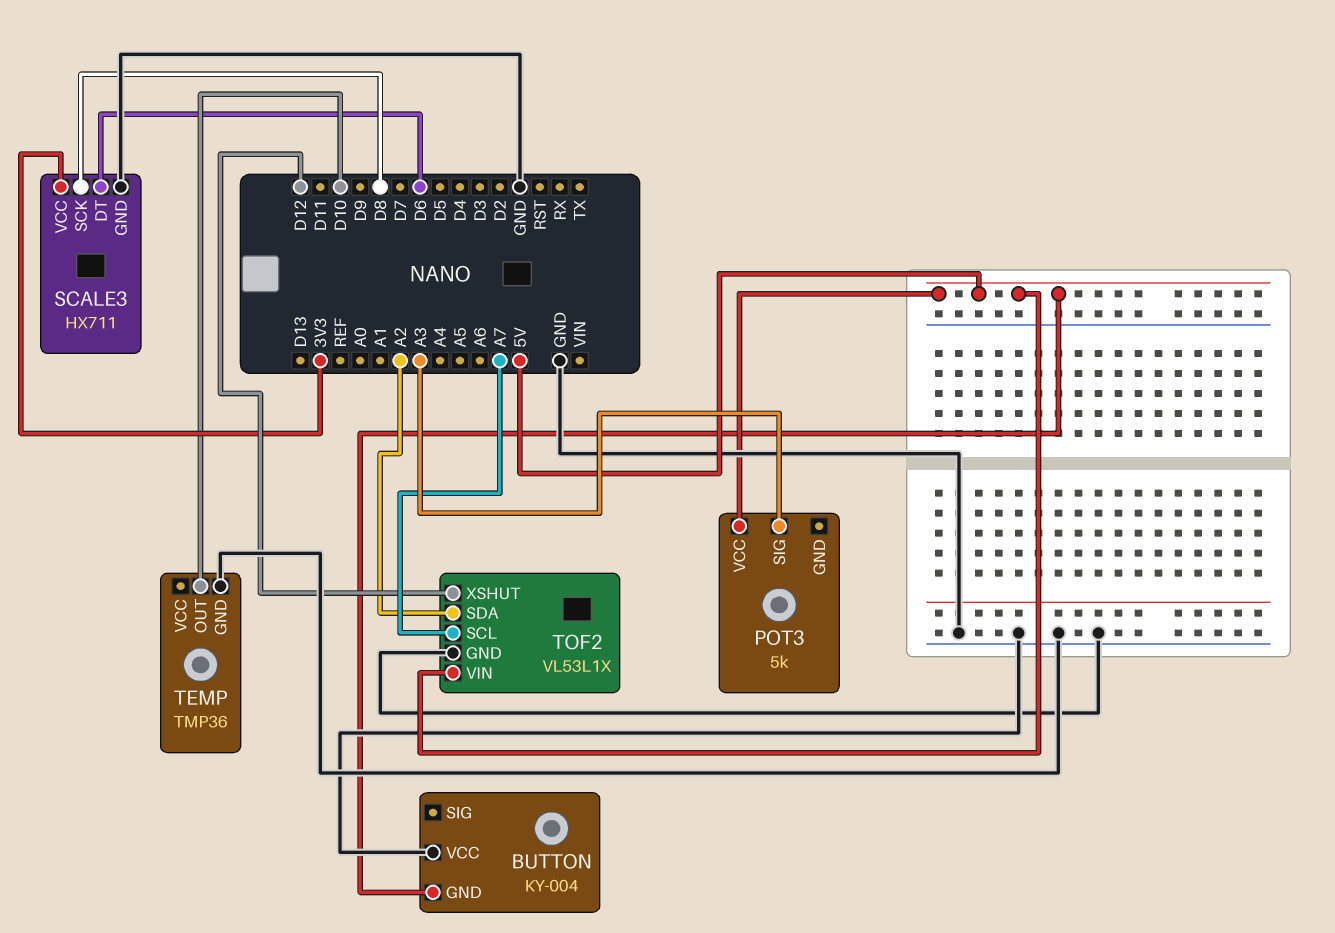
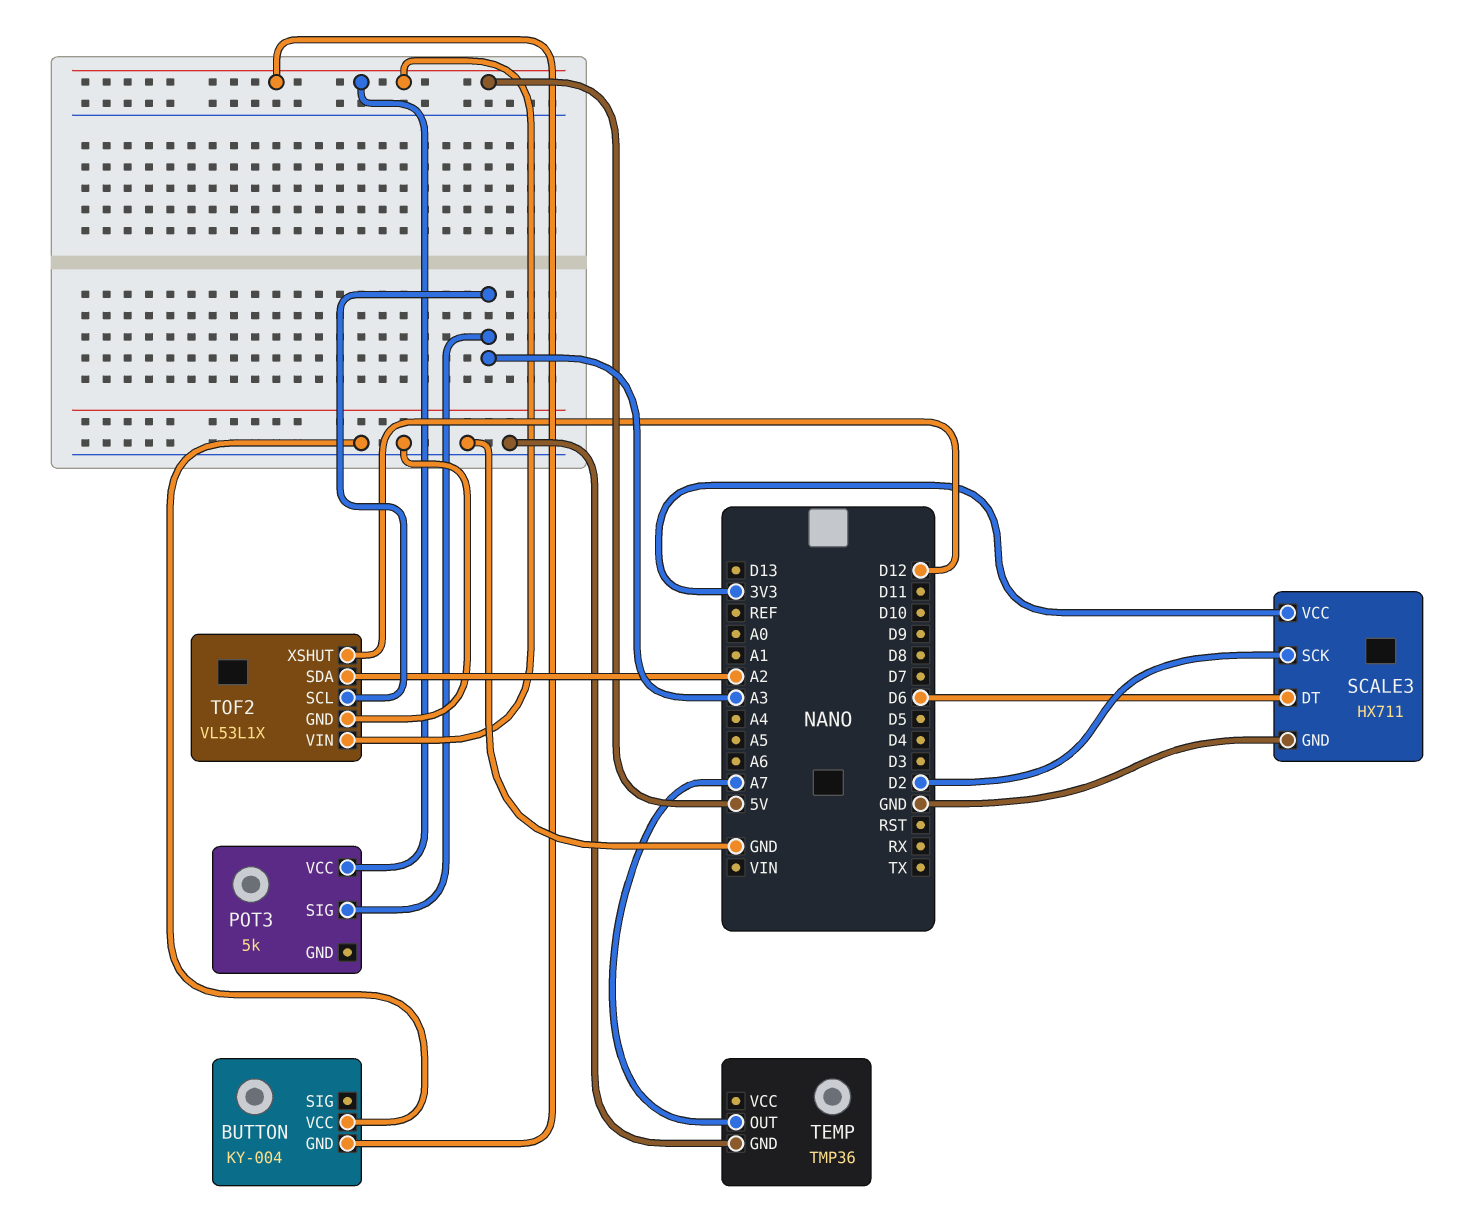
SCALE3 pin SCK: D8 -> D2
TEMP pin OUT: D10 -> A7
TOF2 pin SCL: A7 -> A3

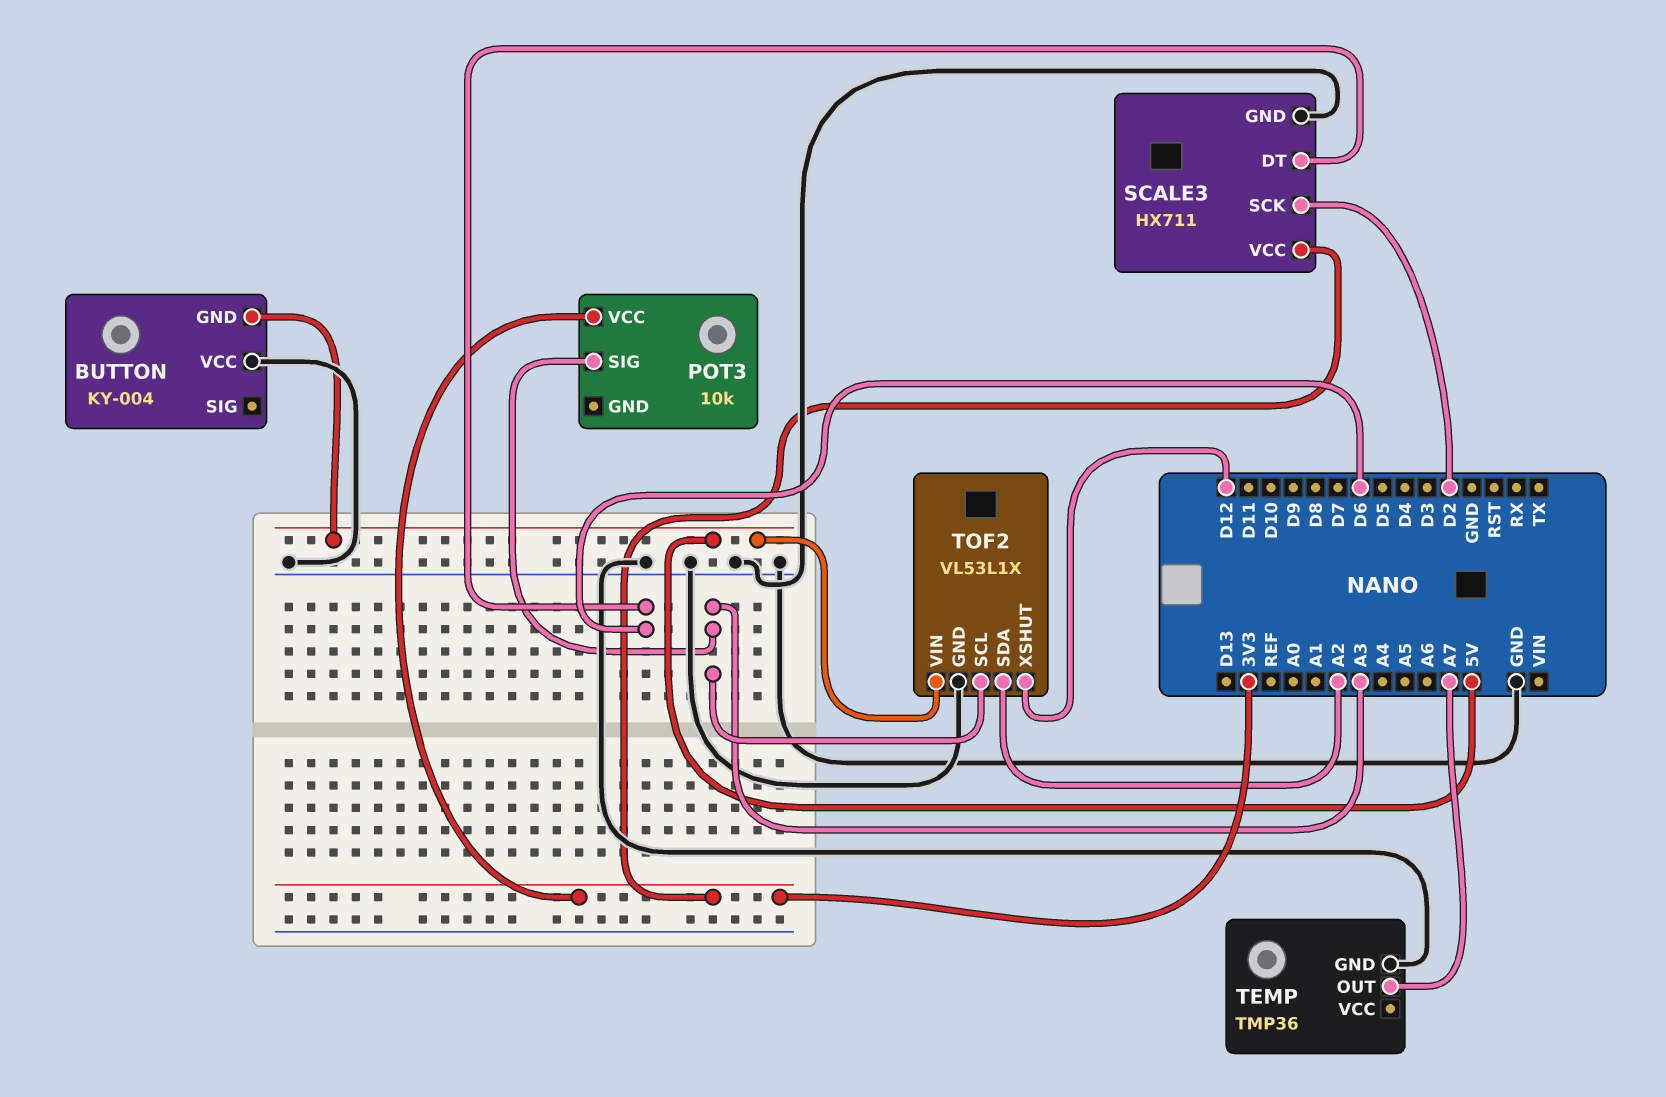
POT3: 5k -> 10k
POT3 pin VCC: 5V -> 3V3

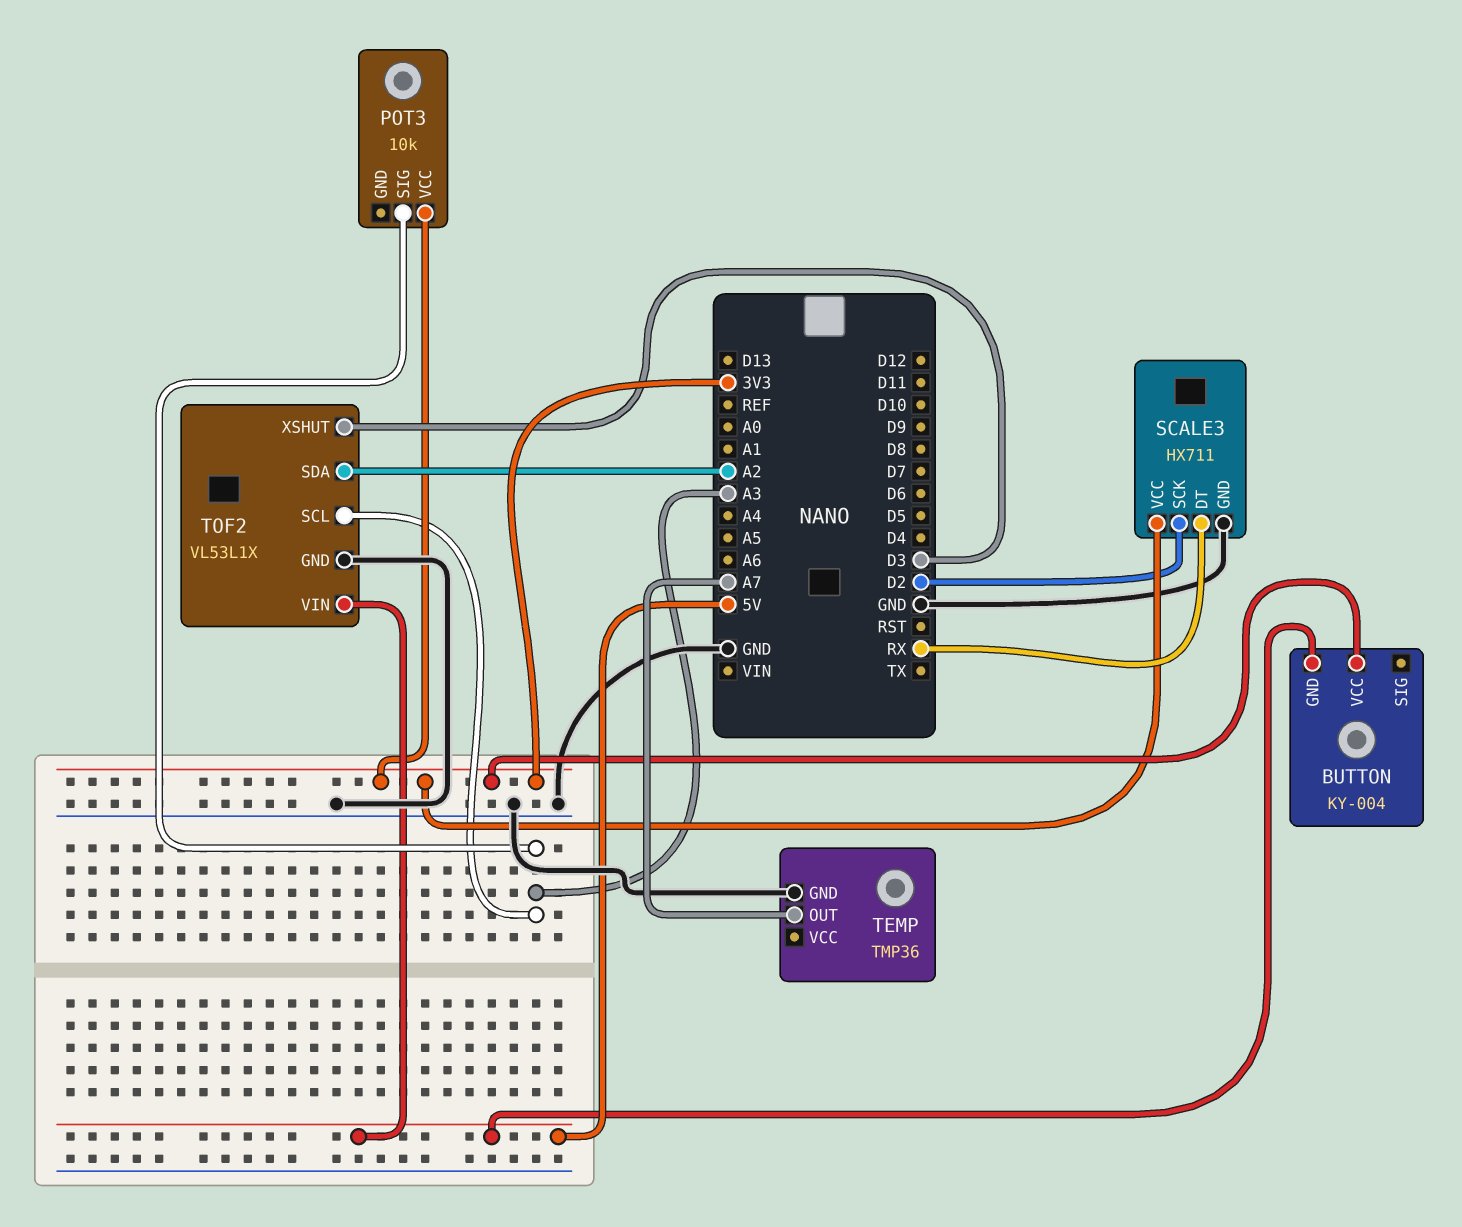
BUTTON pin VCC: GND -> 3V3
SCALE3 pin DT: D6 -> RX
TOF2 pin XSHUT: D12 -> D3

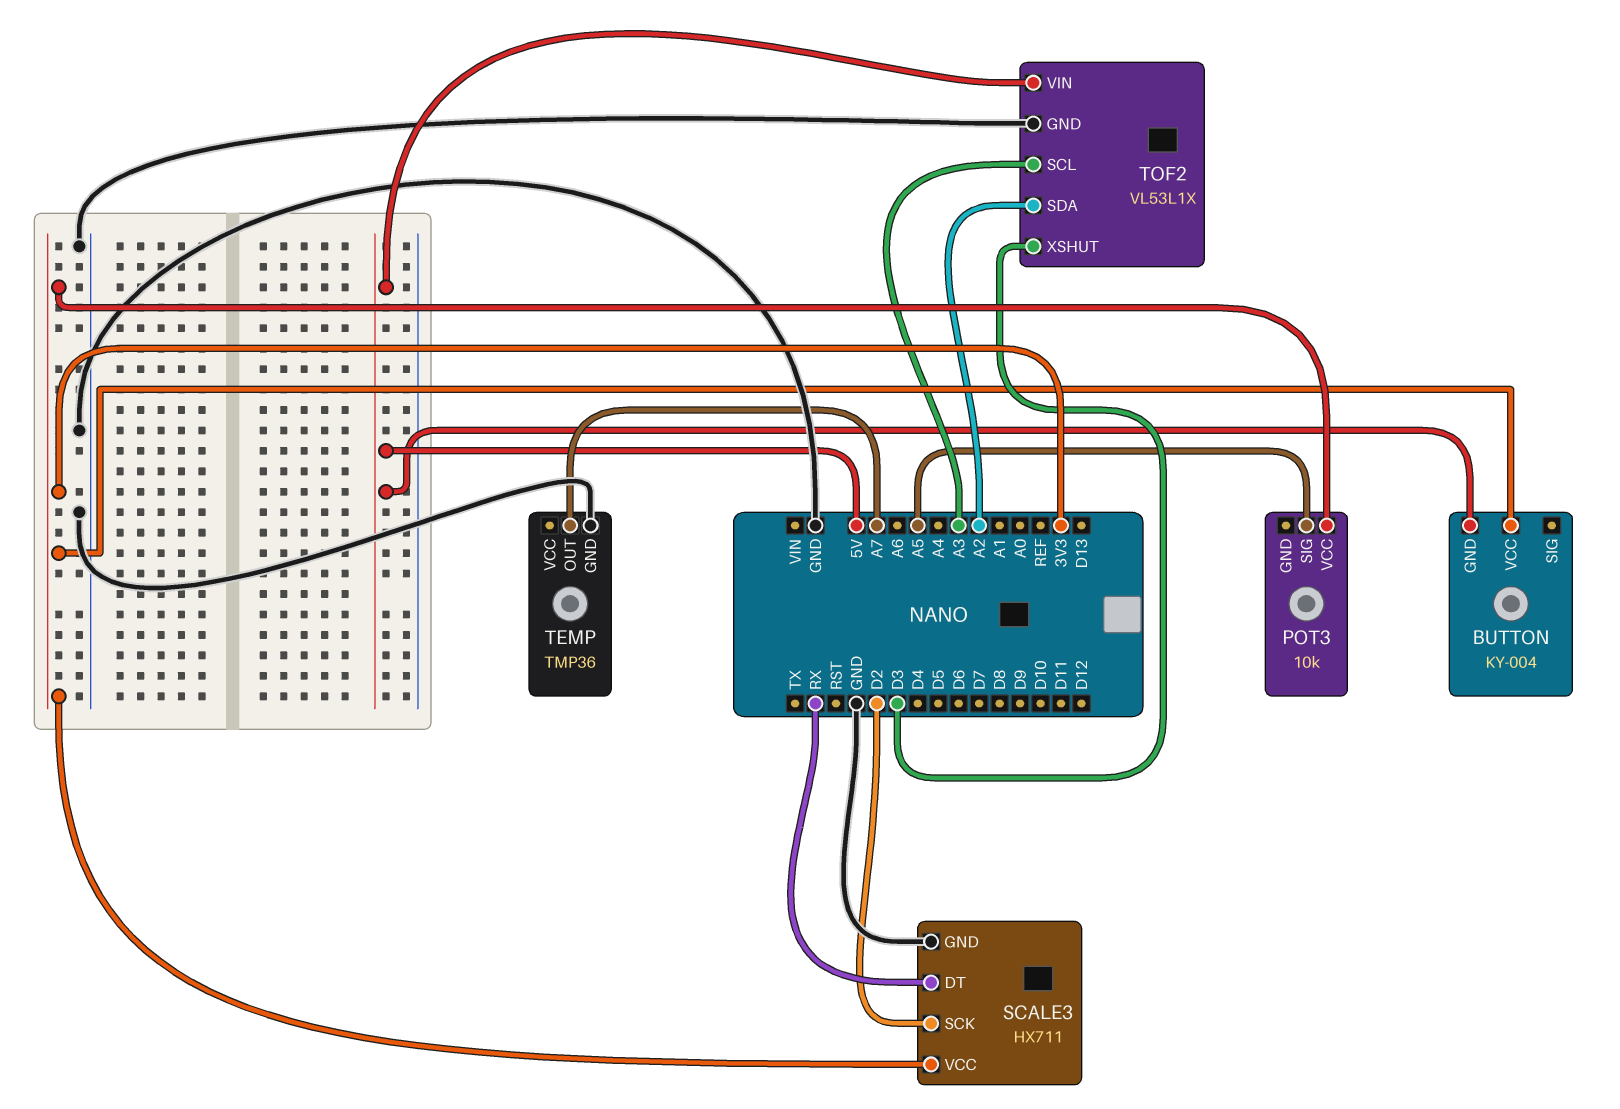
POT3 pin SIG: A3 -> A5

